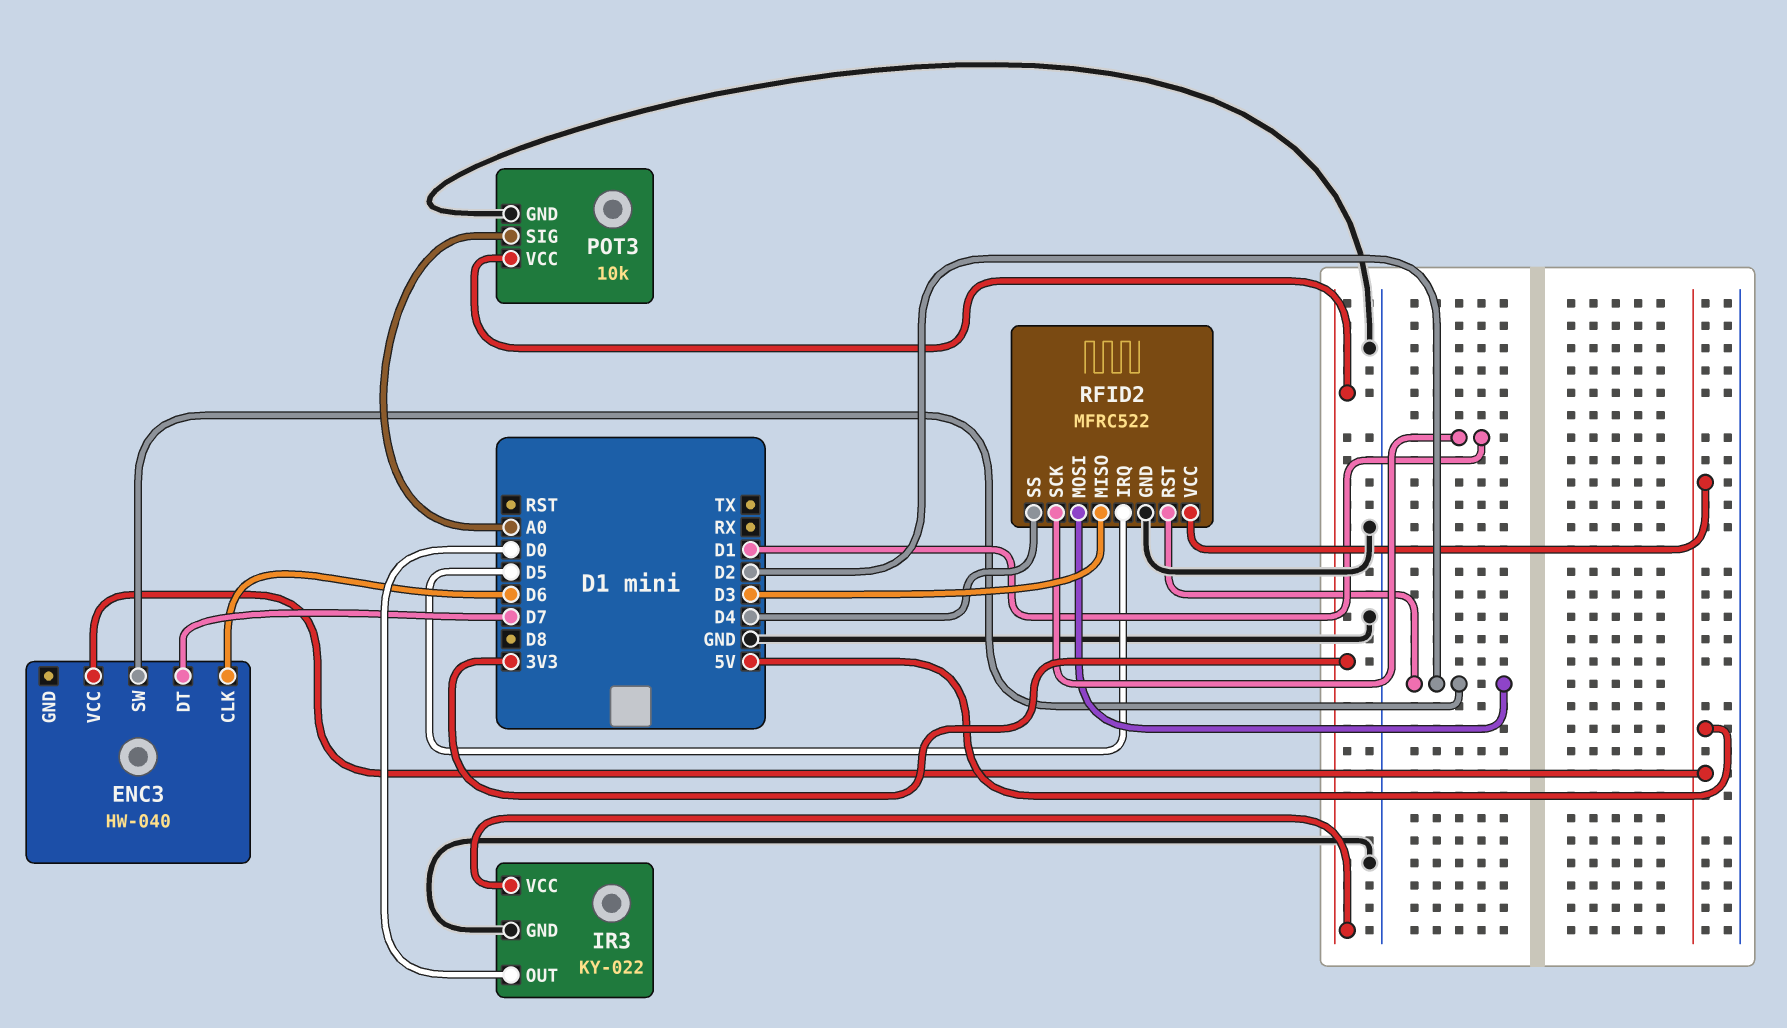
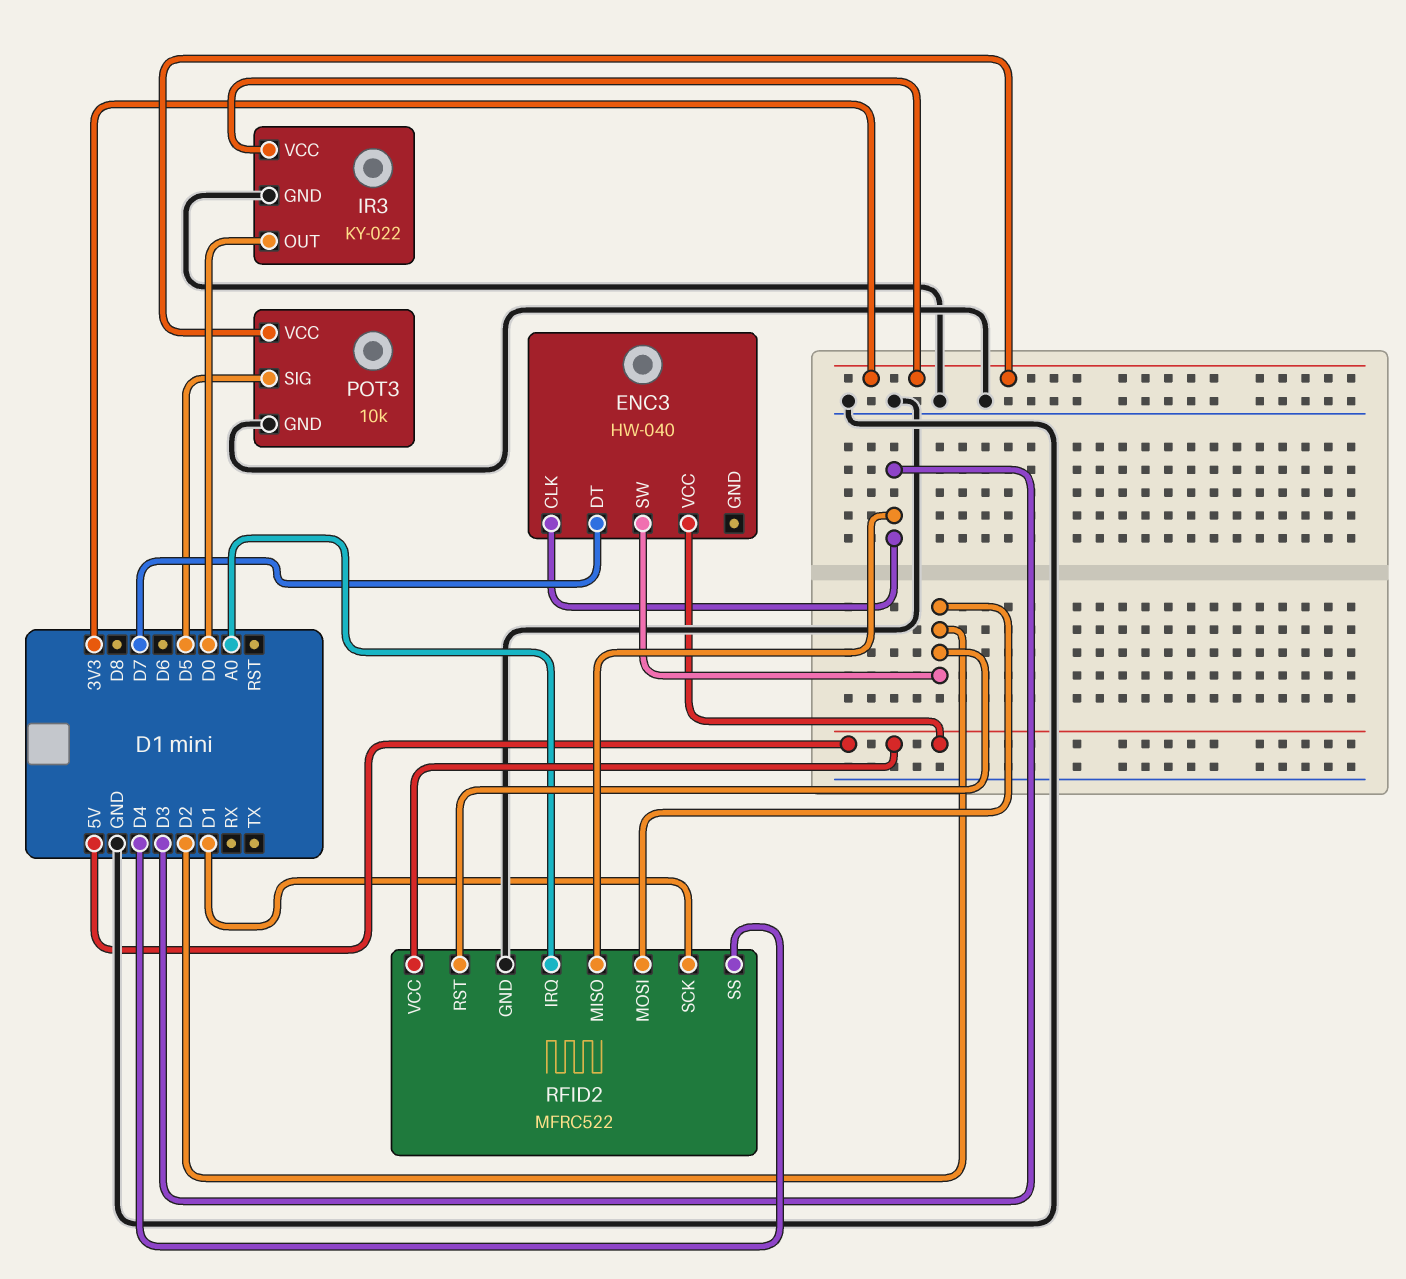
ENC3 pin CLK: D6 -> D3
POT3 pin SIG: A0 -> D5
RFID2 pin IRQ: D5 -> A0

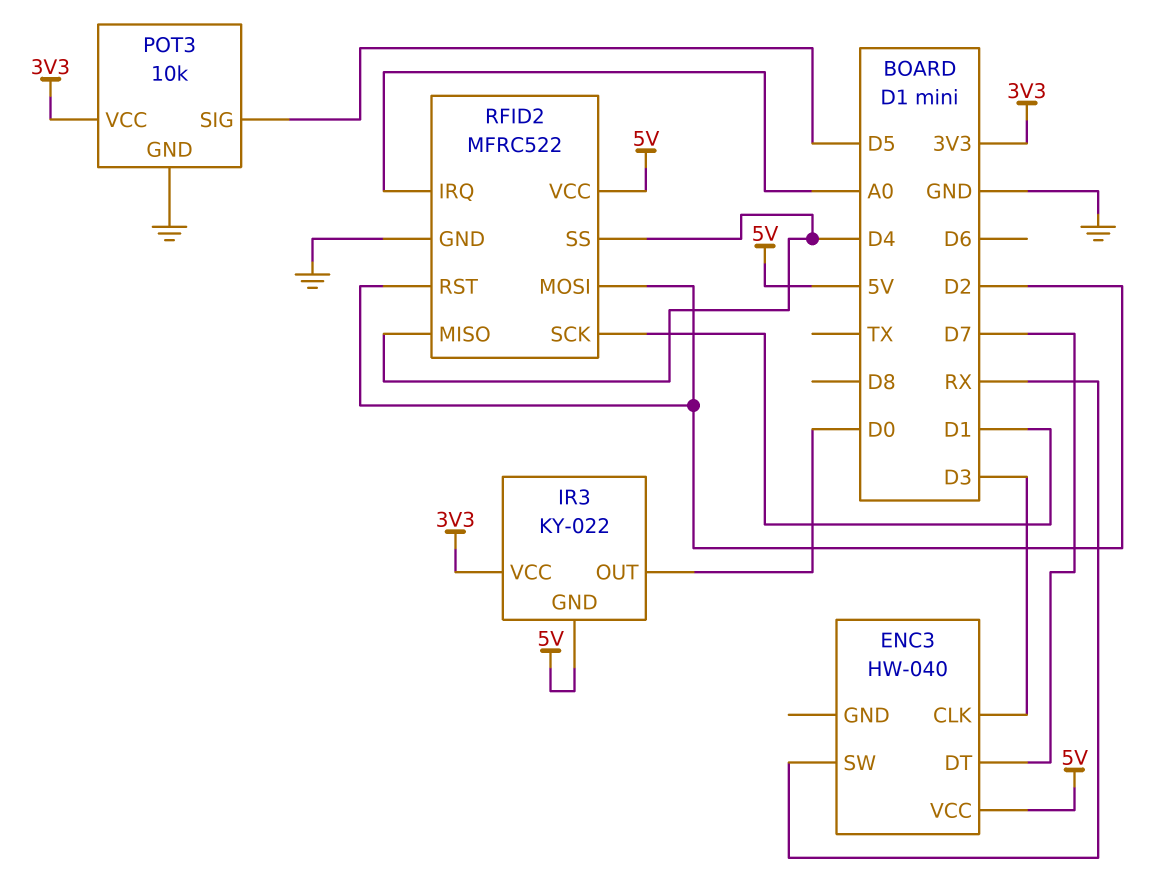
ENC3 pin SW: D2 -> RX
IR3 pin GND: GND -> 5V
RFID2 pin MISO: D3 -> D4

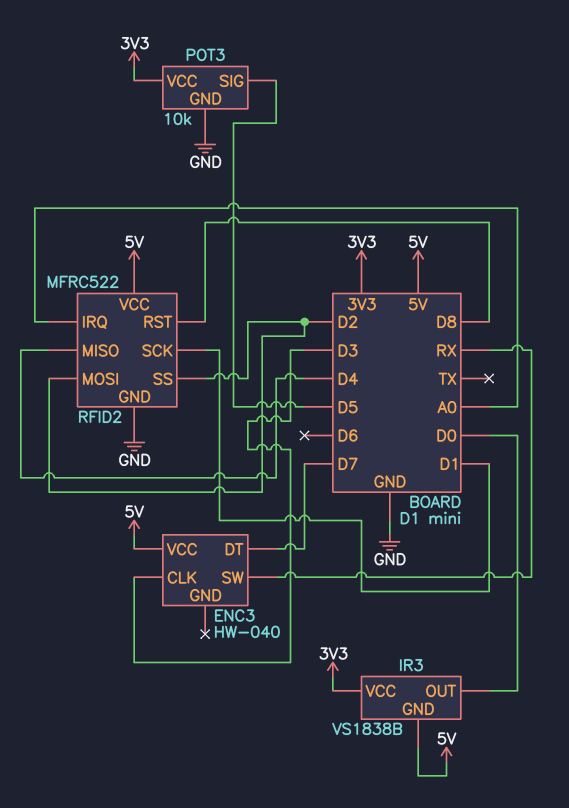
IR3: KY-022 -> VS1838B
RFID2 pin RST: D2 -> D8
RFID2 pin SS: D4 -> D2

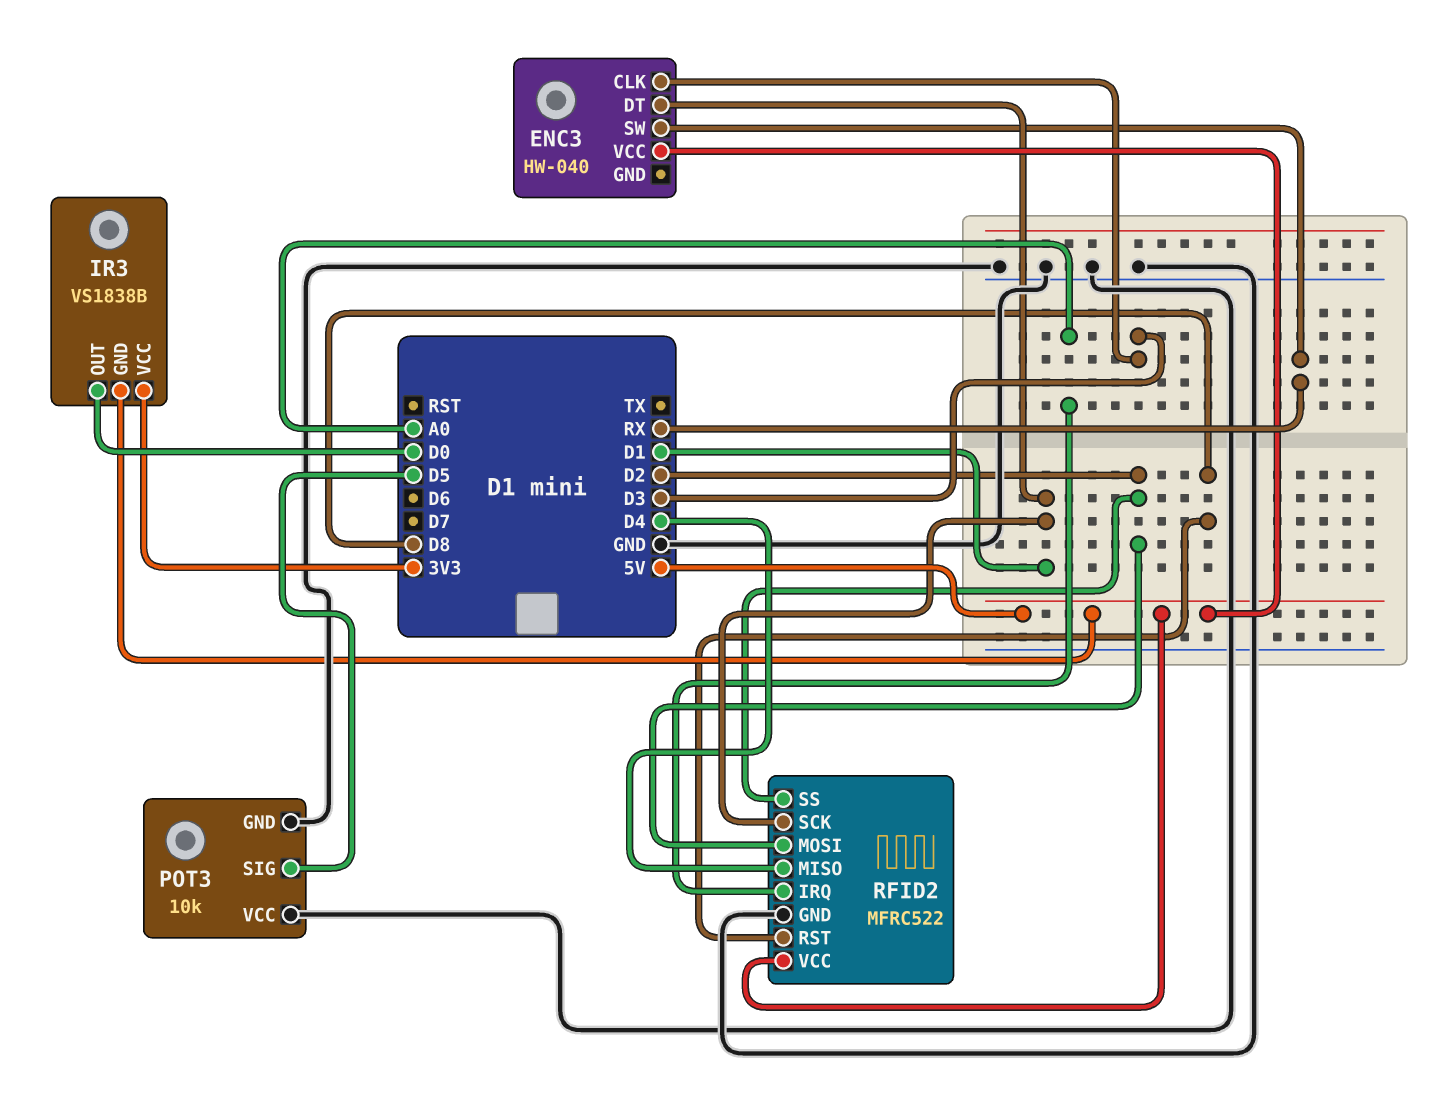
ENC3 pin DT: D7 -> D1
POT3 pin VCC: 3V3 -> GND

